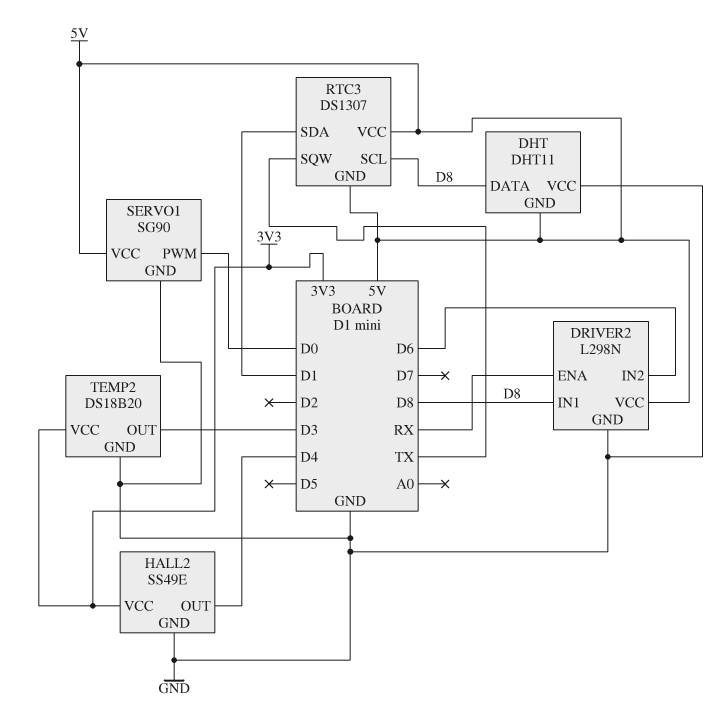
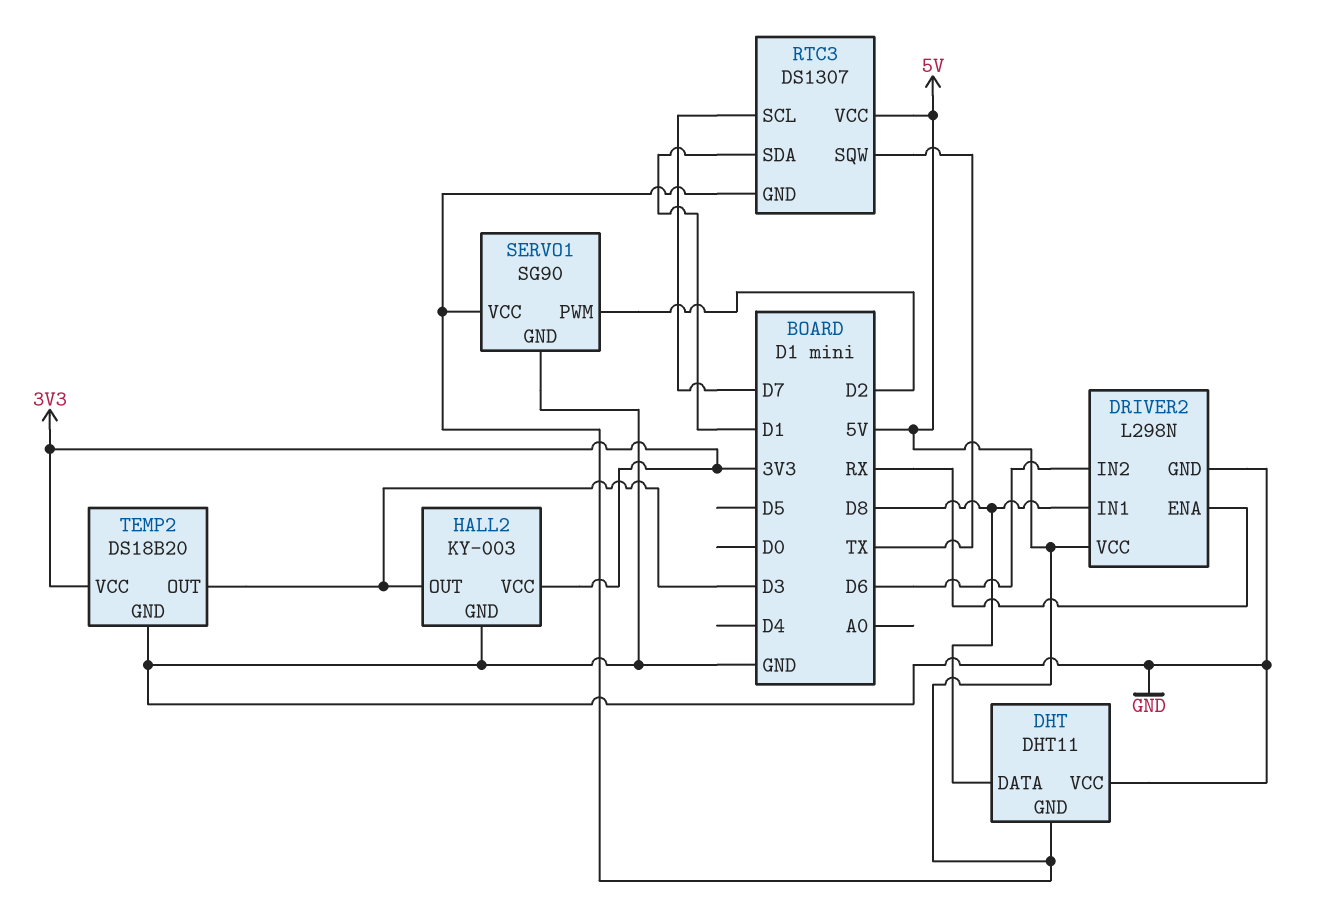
HALL2: SS49E -> KY-003
HALL2 pin OUT: D4 -> D3
RTC3 pin SCL: D8 -> D7
SERVO1 pin PWM: D0 -> D2

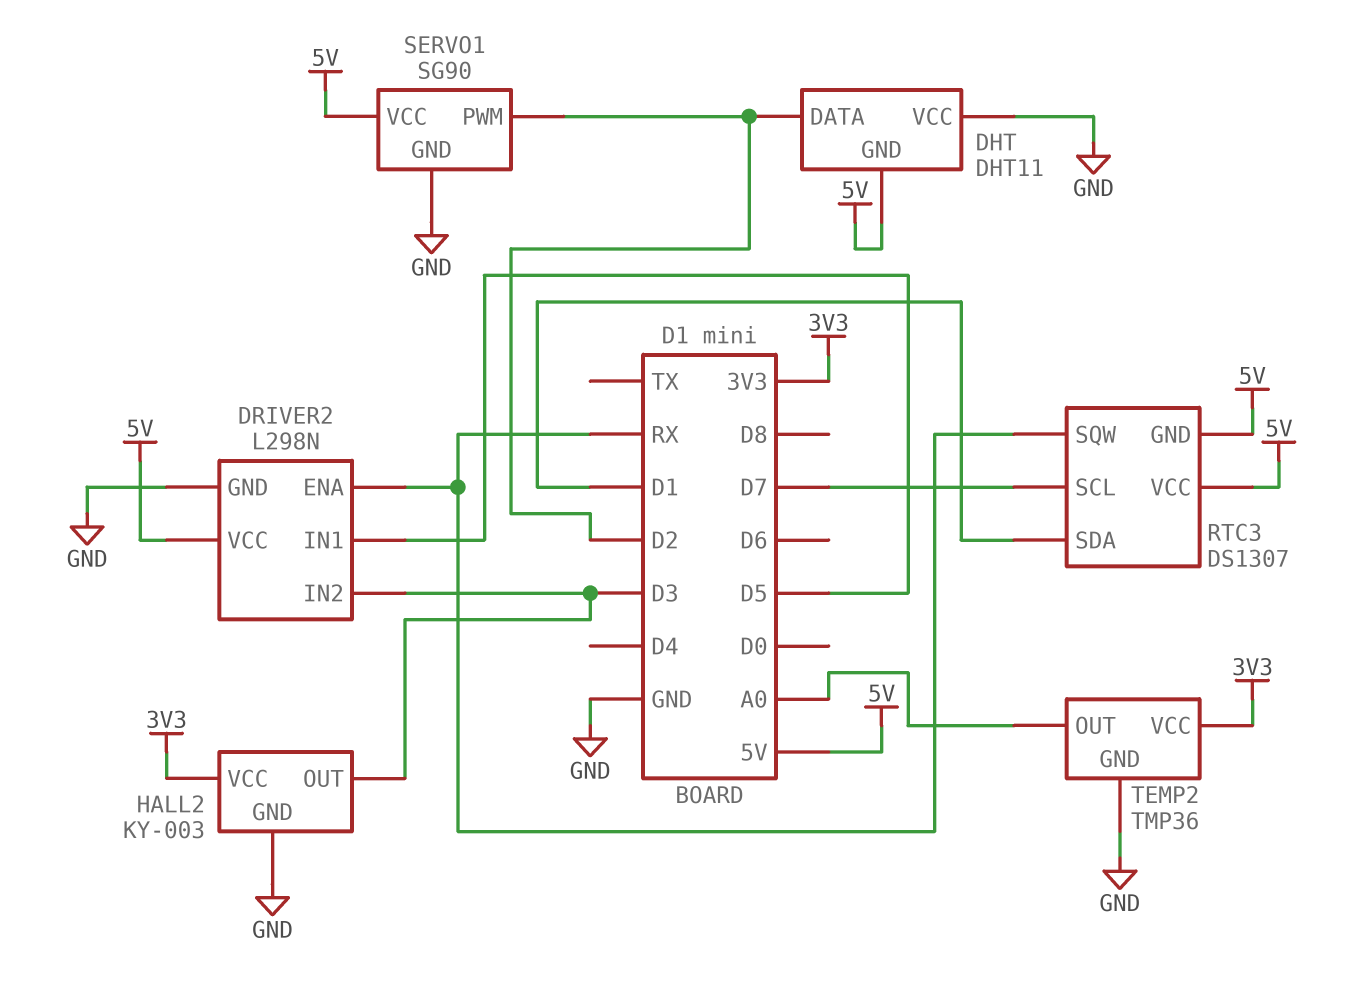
DHT pin DATA: D8 -> D2
DRIVER2 pin IN1: D8 -> D5
DRIVER2 pin IN2: D6 -> D3
RTC3 pin SQW: TX -> RX
TEMP2: DS18B20 -> TMP36
TEMP2 pin OUT: D3 -> A0

